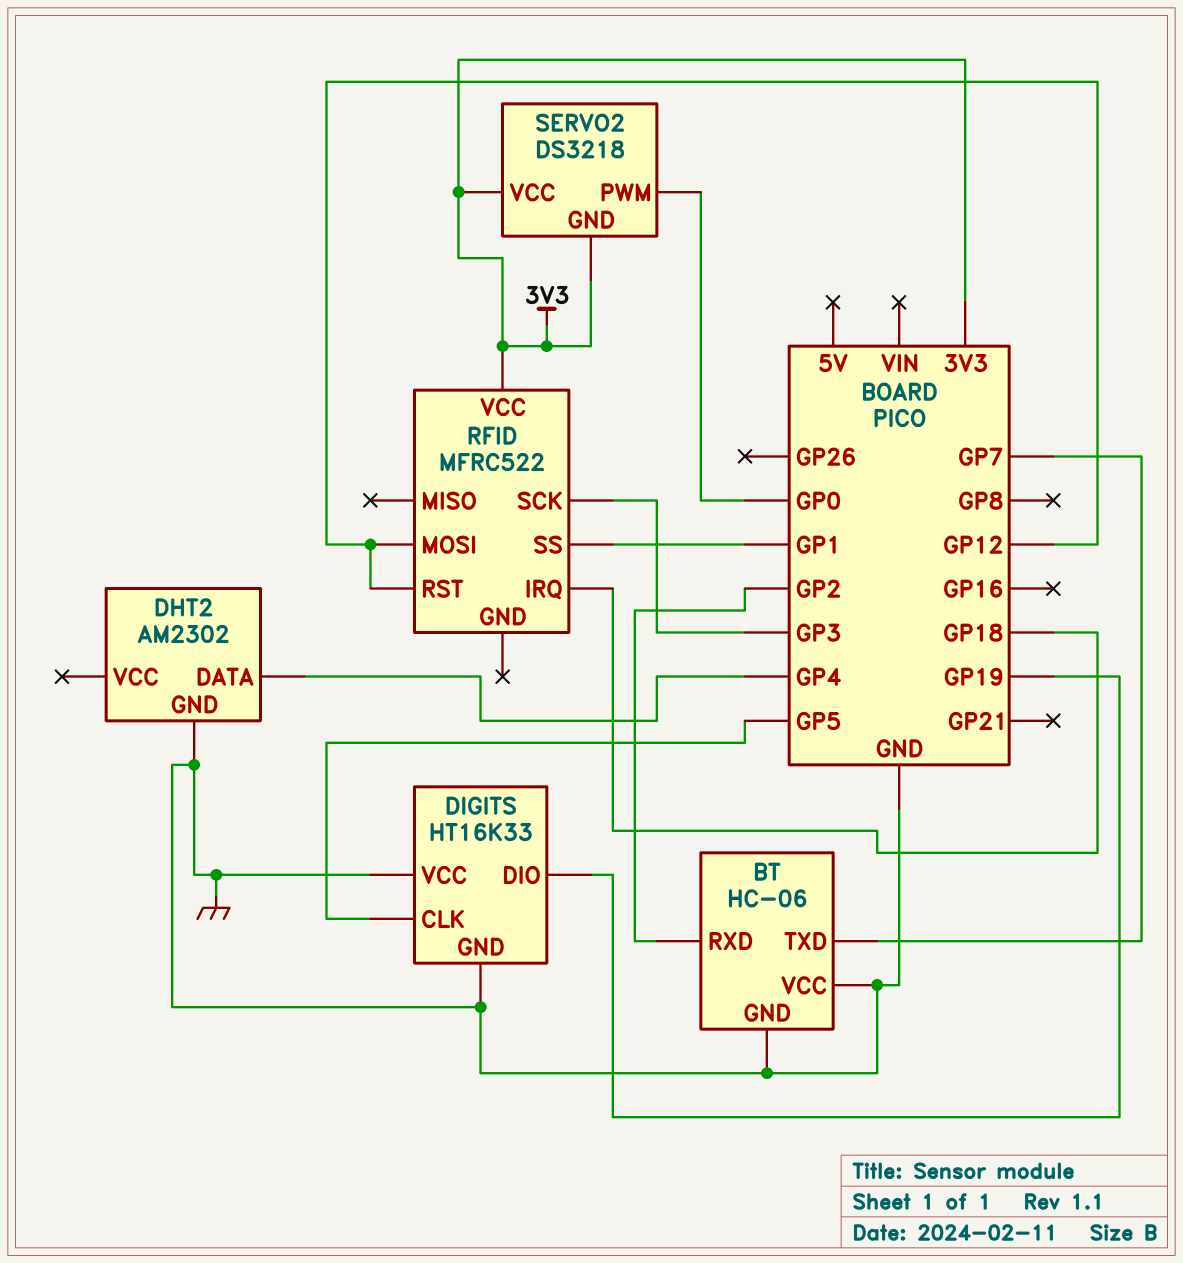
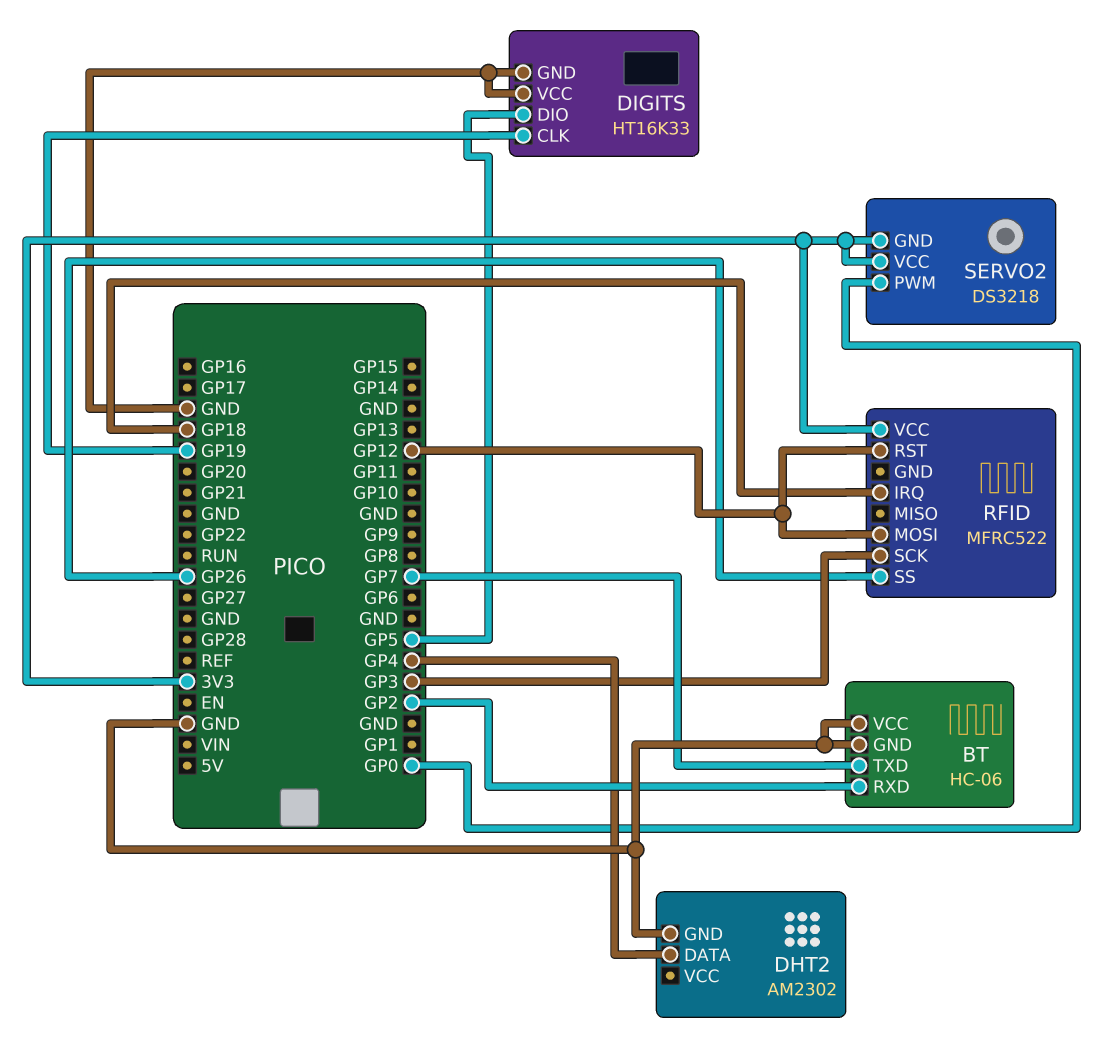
DIGITS pin CLK: GP5 -> GP19
DIGITS pin DIO: GP19 -> GP5
RFID pin SS: GP1 -> GP26

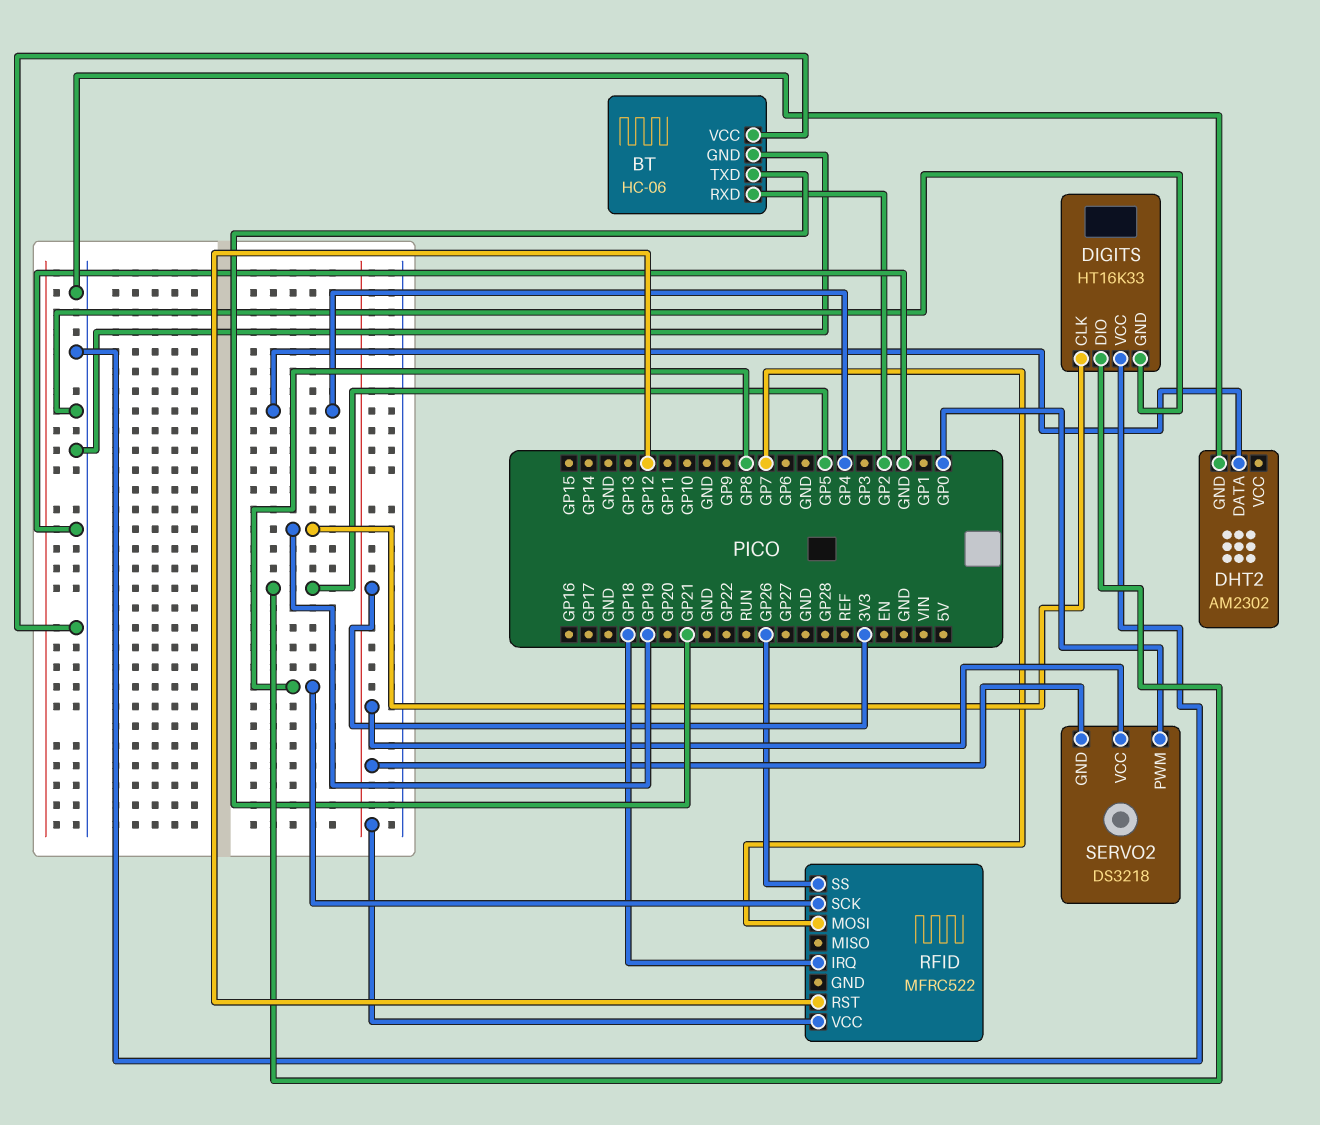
BT pin TXD: GP7 -> GP21
RFID pin MOSI: GP12 -> GP7
RFID pin SCK: GP3 -> GP8

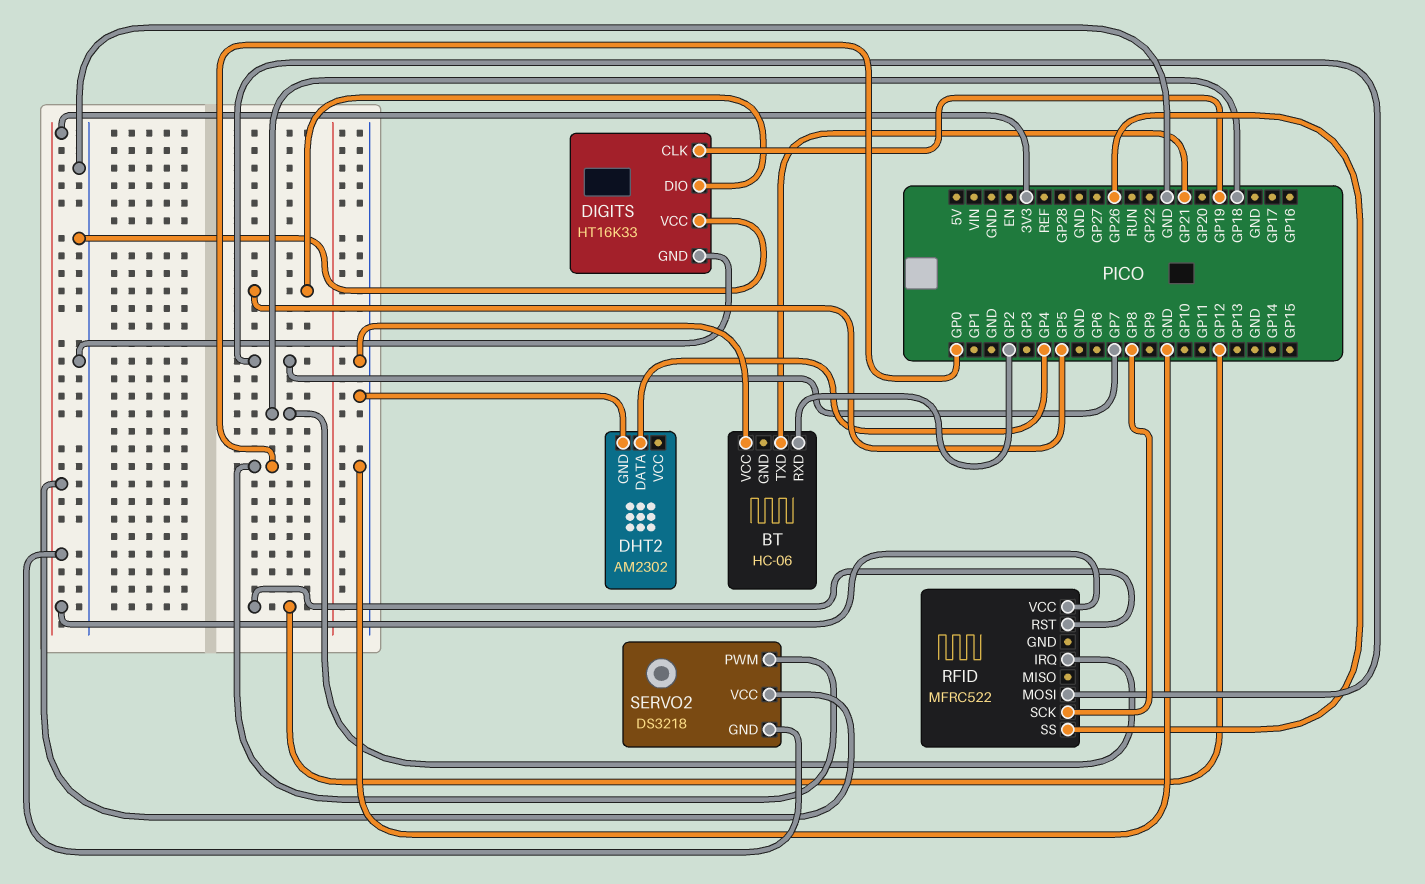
BT pin GND: GND -> none

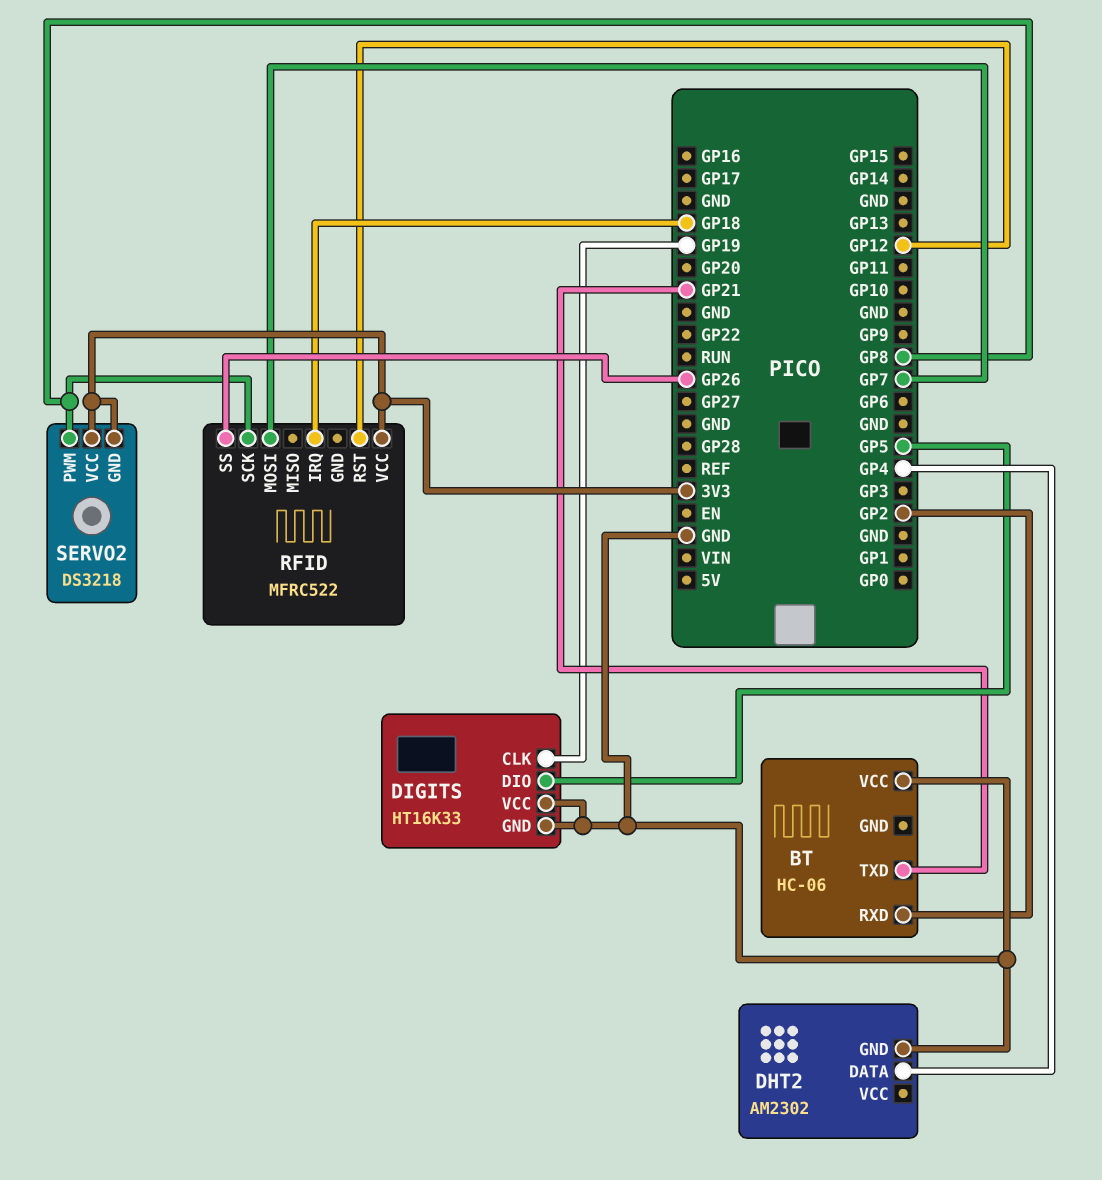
SERVO2 pin PWM: GP0 -> GP8

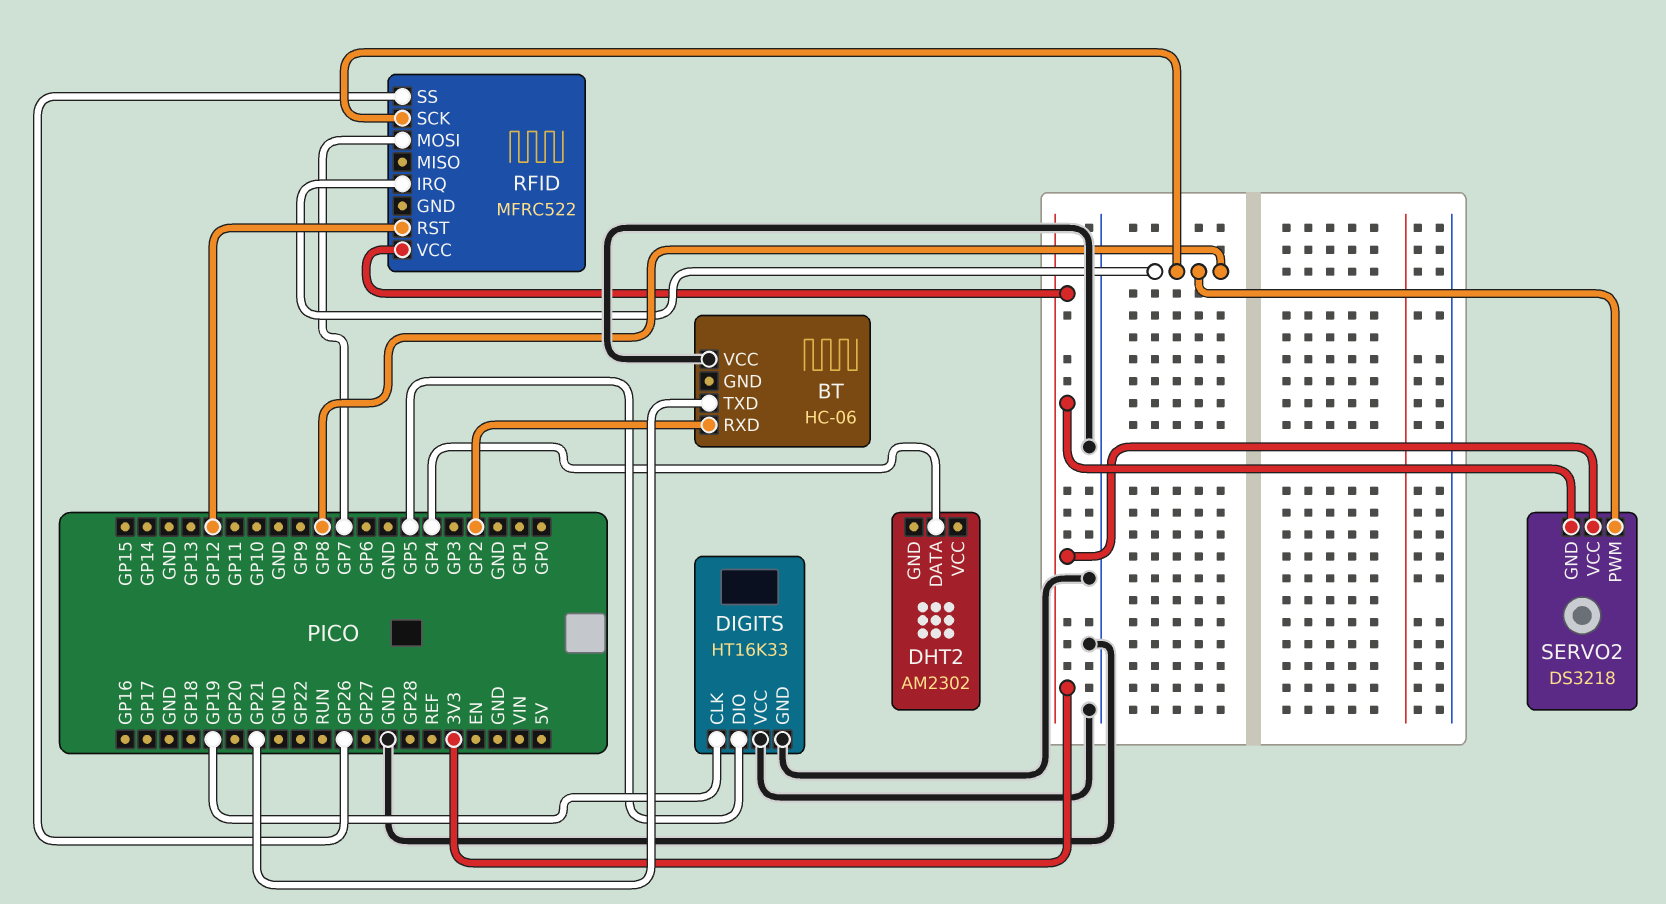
DHT2 pin GND: GND -> none
RFID pin IRQ: GP18 -> GP8

